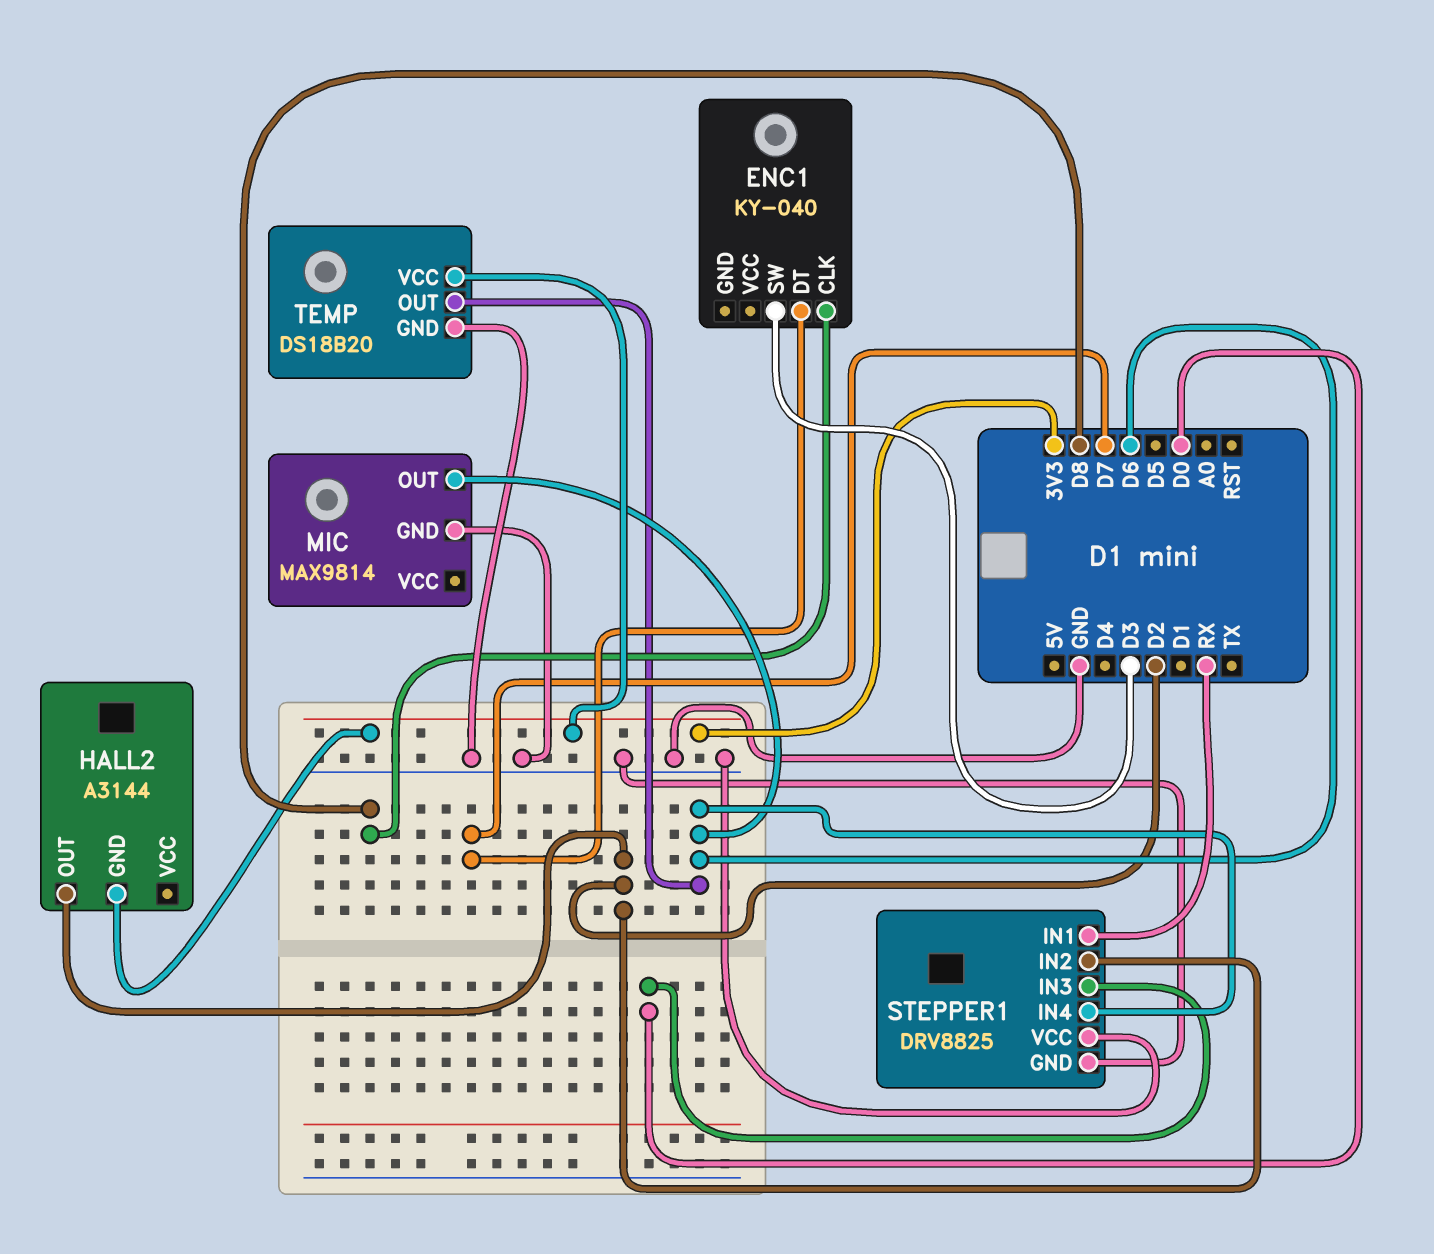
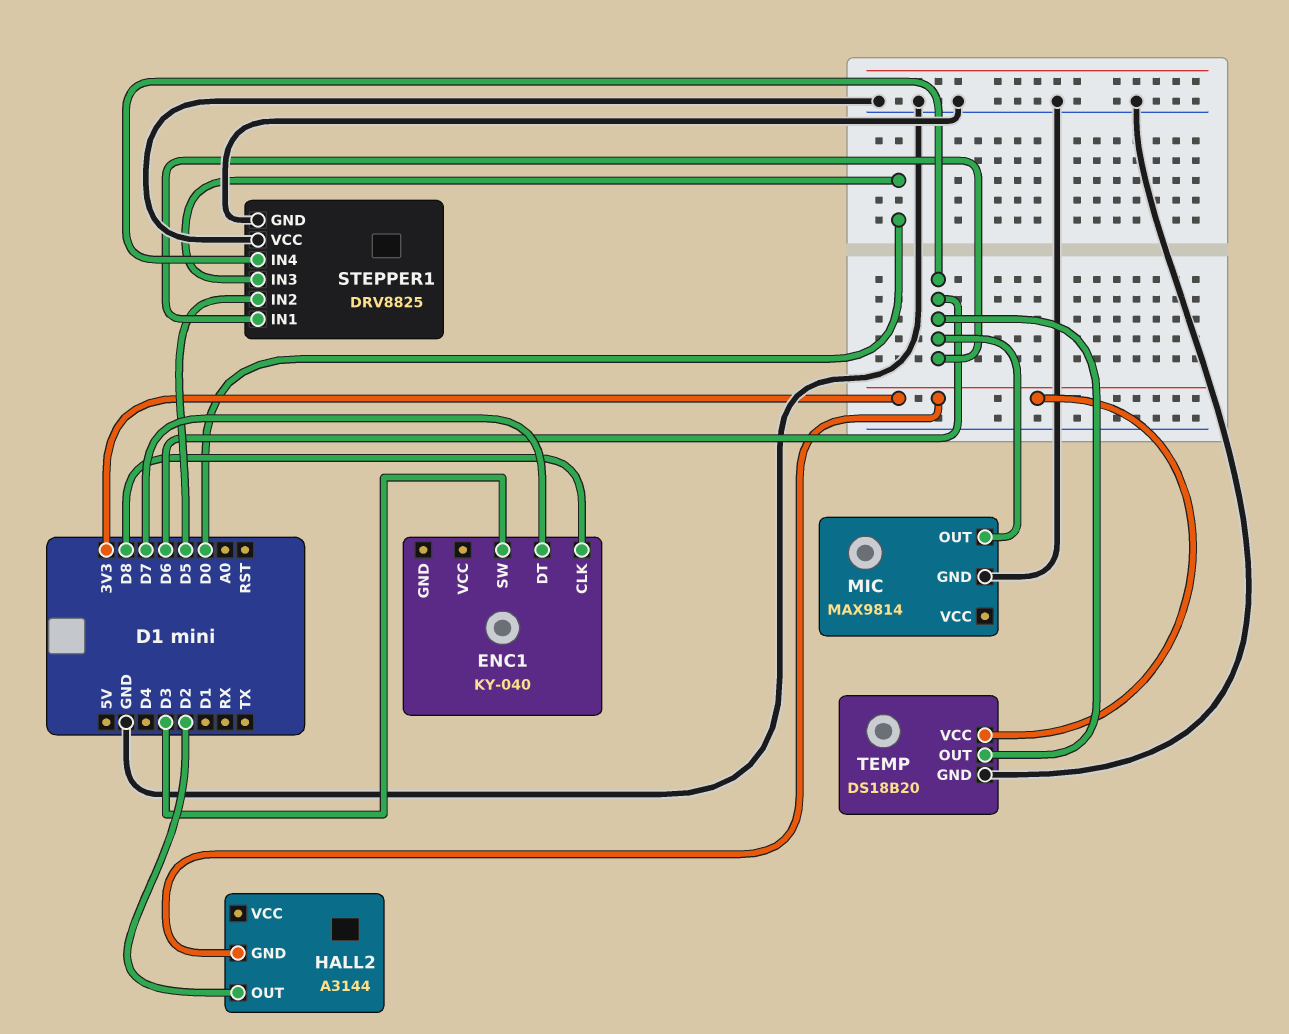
STEPPER1 pin IN1: RX -> D6
STEPPER1 pin IN2: D2 -> D5

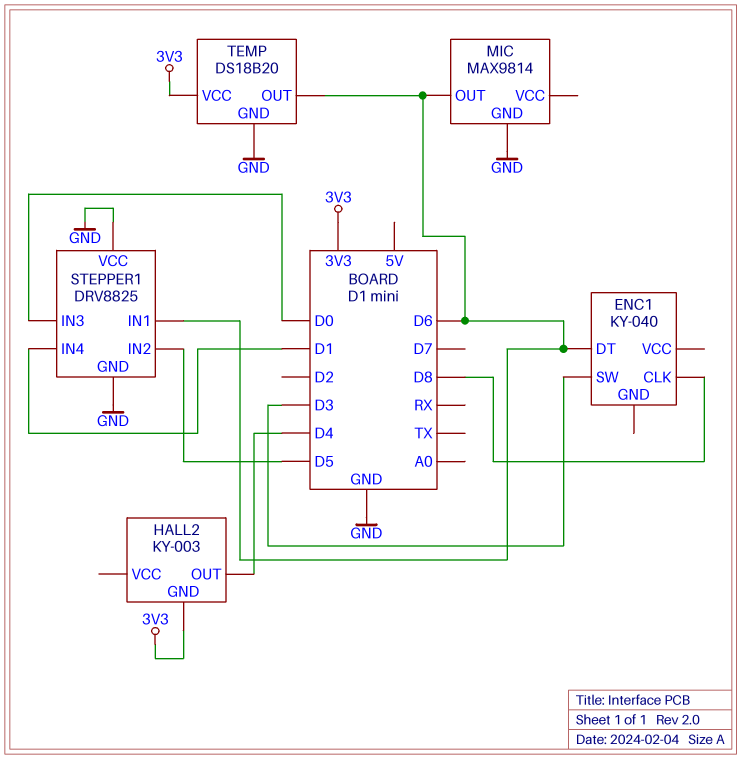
ENC1 pin DT: D7 -> D6
HALL2: A3144 -> KY-003
HALL2 pin OUT: D2 -> D4
STEPPER1 pin IN4: D6 -> D1

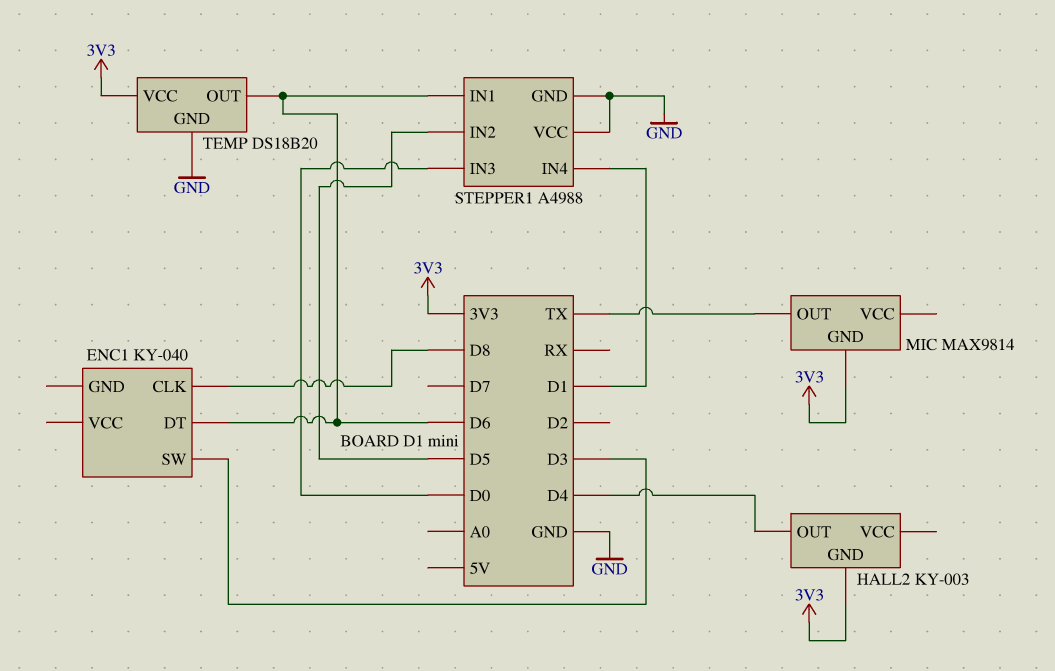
MIC pin GND: GND -> 3V3
MIC pin OUT: D6 -> TX
STEPPER1: DRV8825 -> A4988

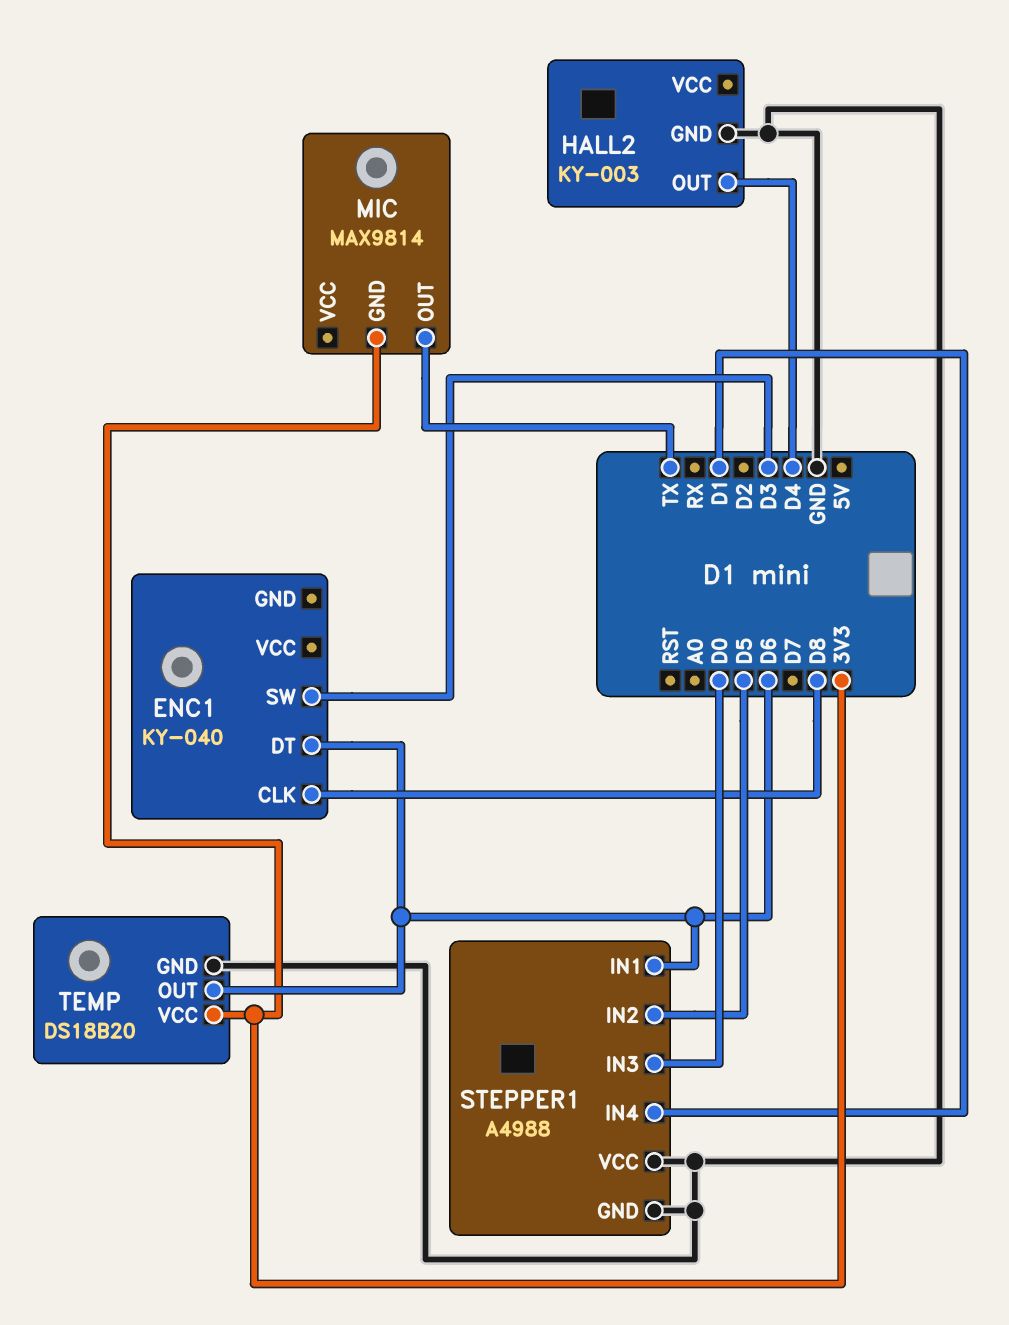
HALL2 pin GND: 3V3 -> GND

